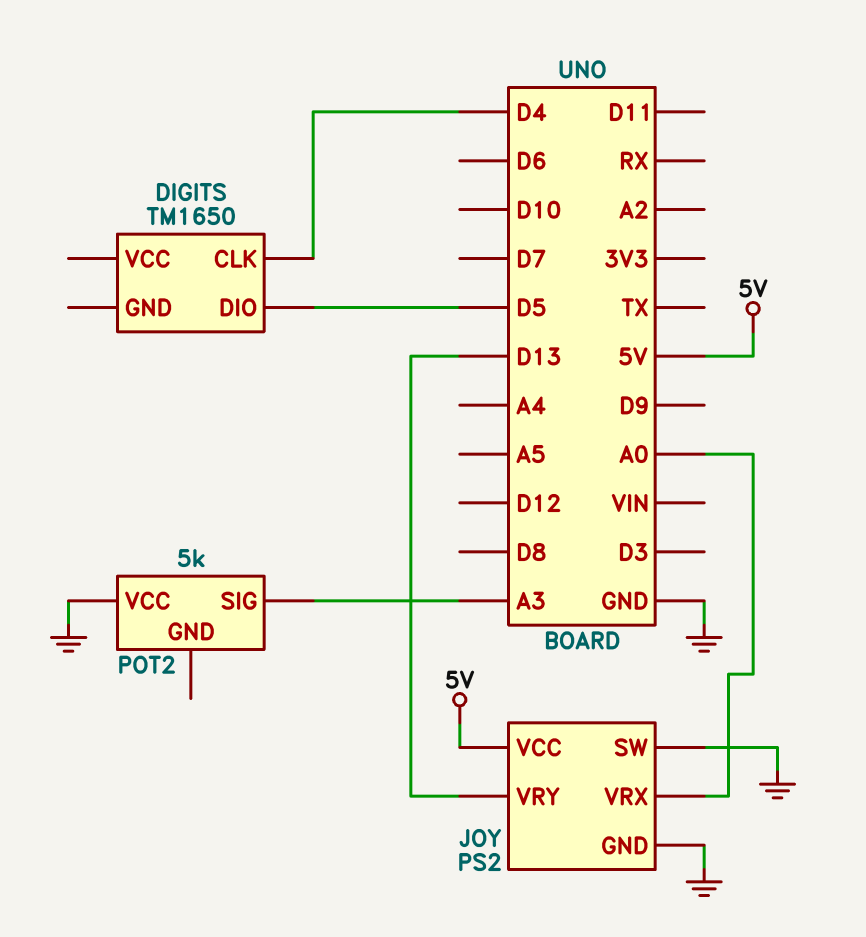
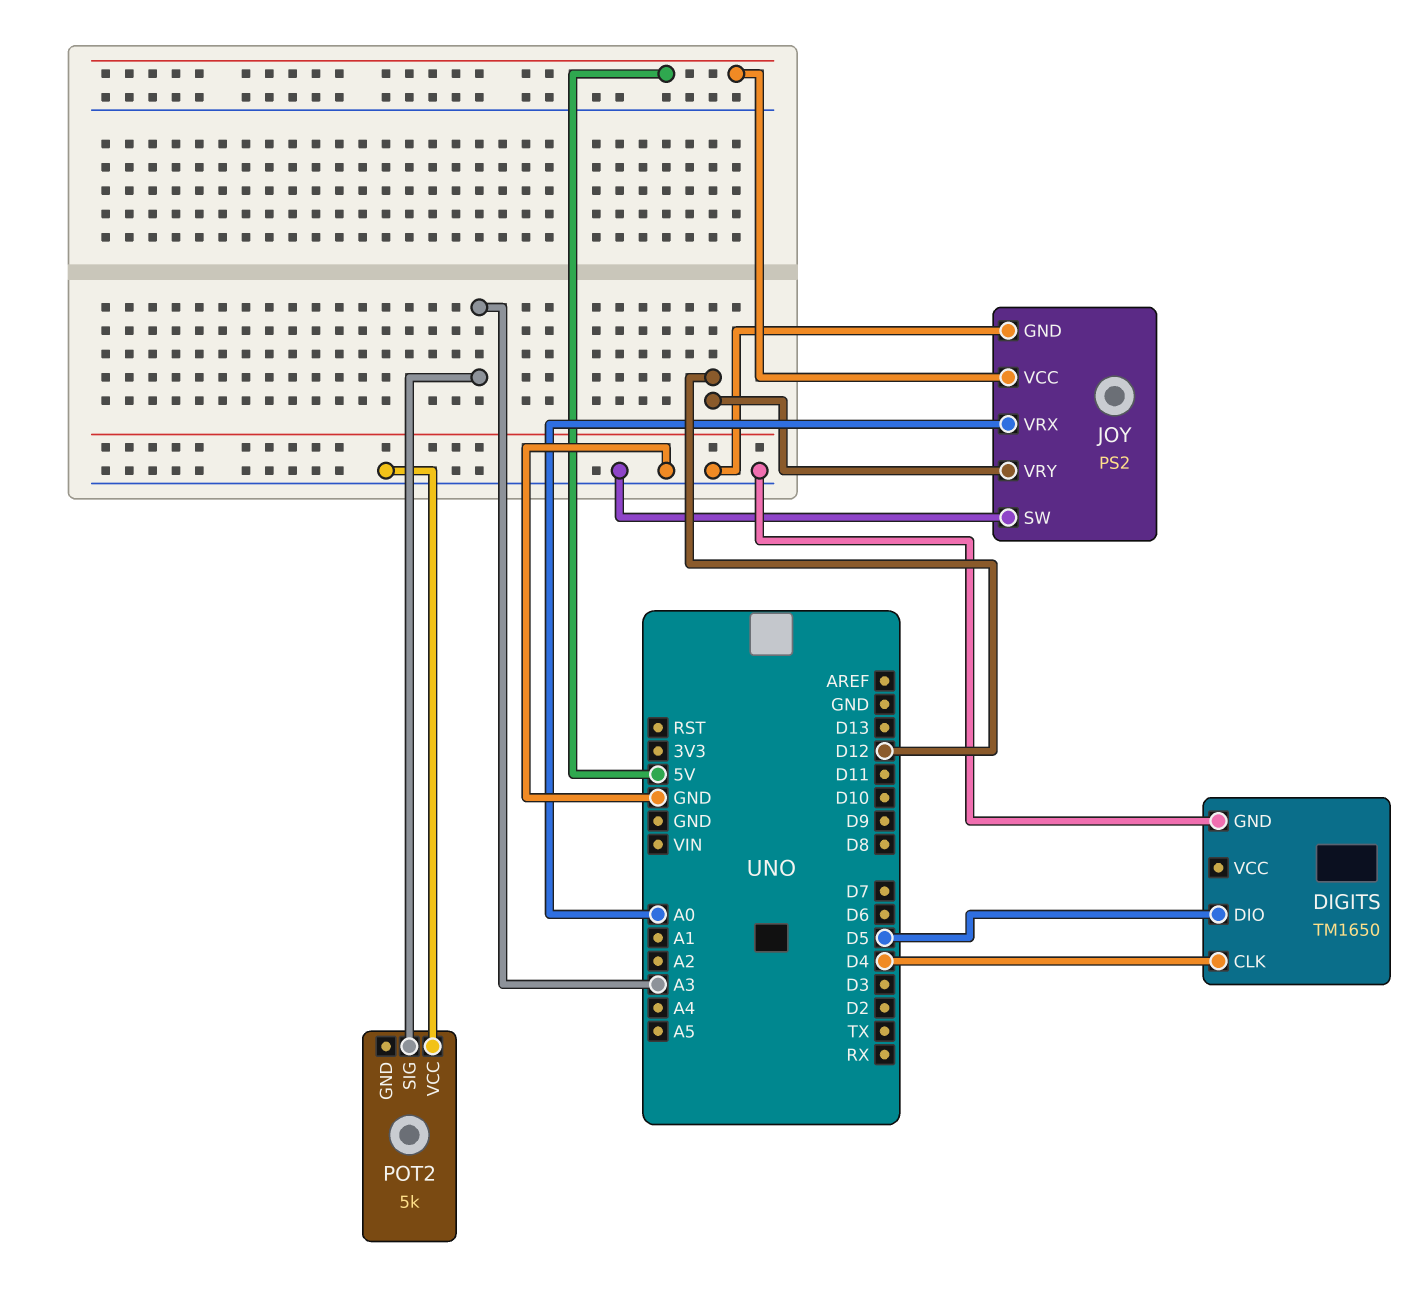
DIGITS pin GND: none -> GND
JOY pin VRY: D13 -> D12

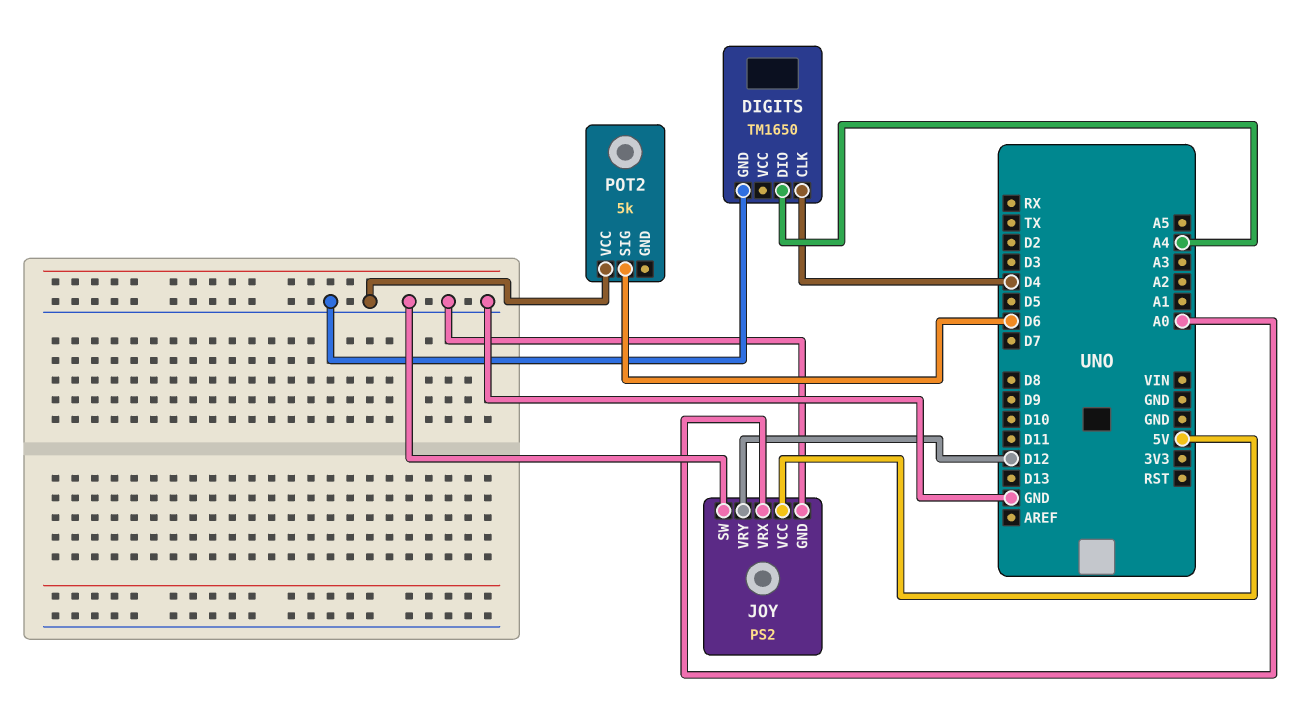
DIGITS pin DIO: D5 -> A4
POT2 pin SIG: A3 -> D6

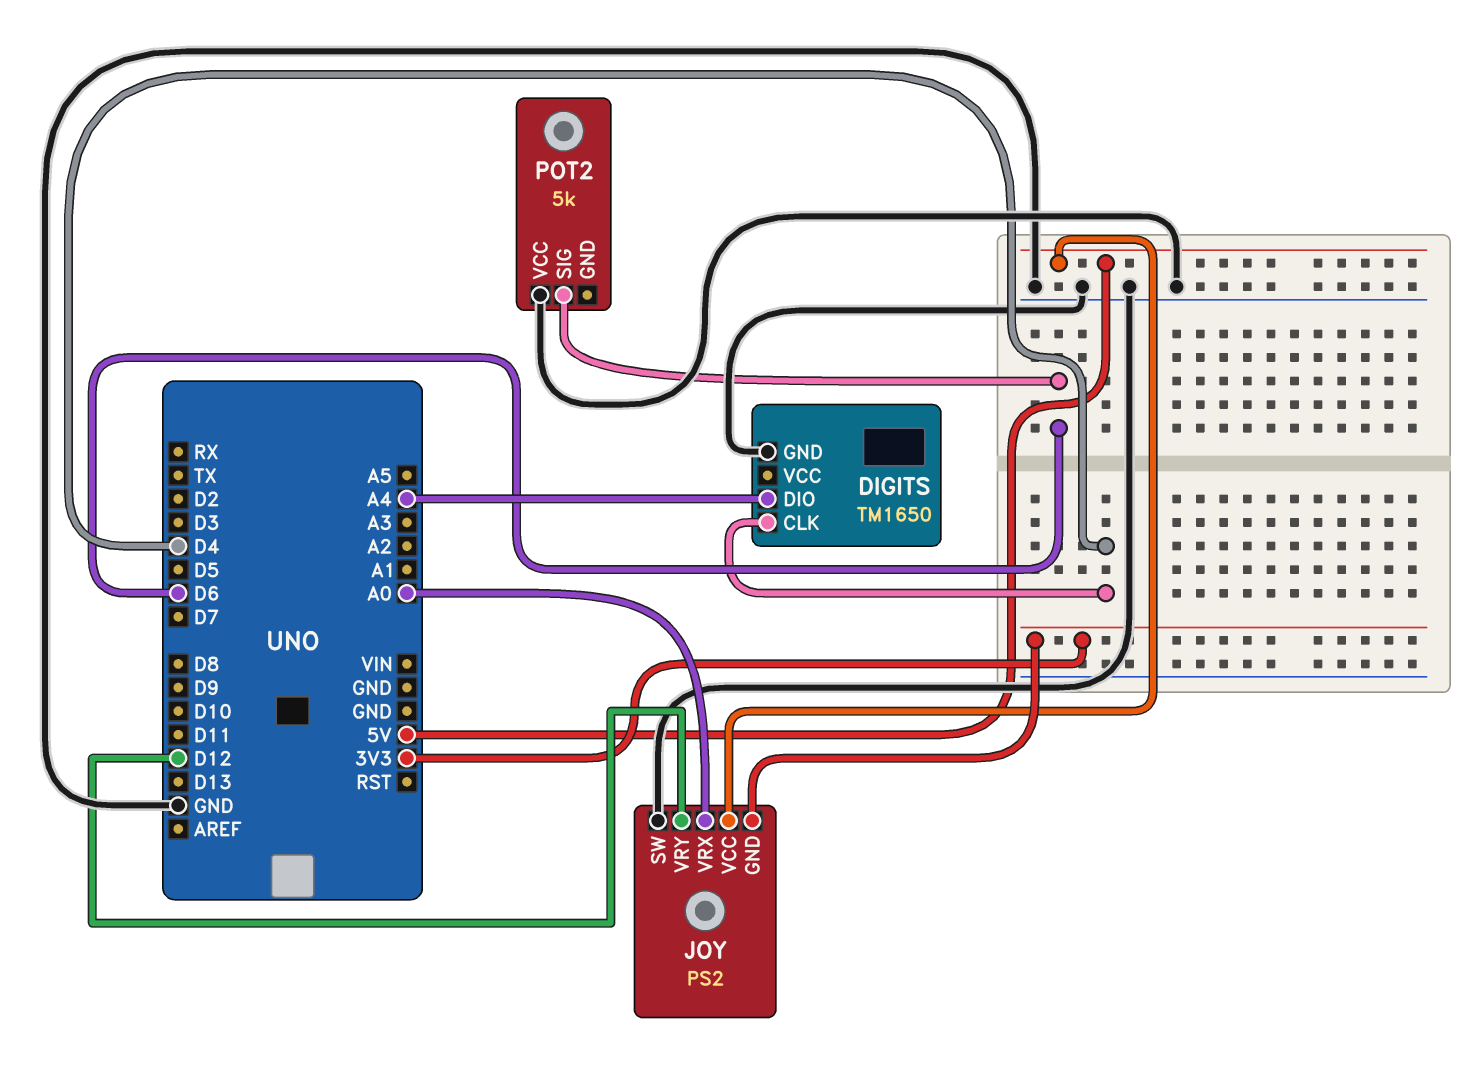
JOY pin GND: GND -> 3V3

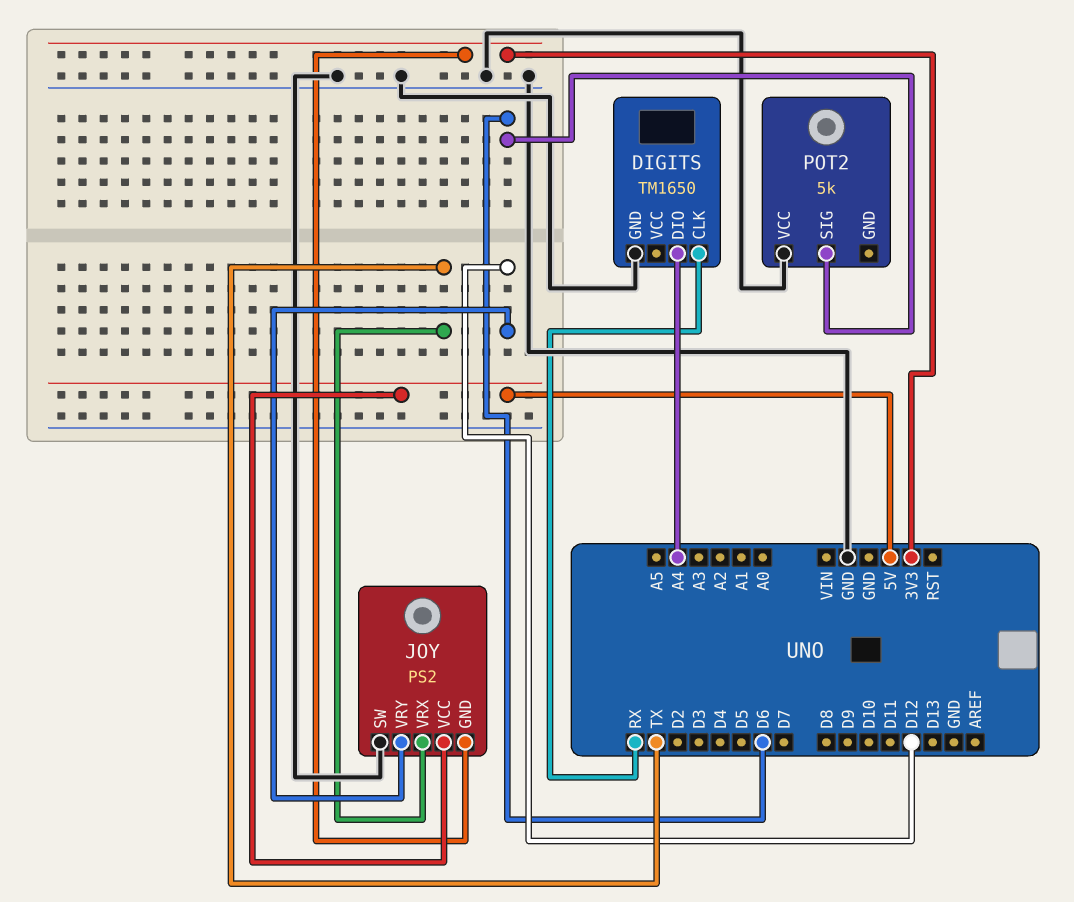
DIGITS pin CLK: D4 -> RX
JOY pin VRX: A0 -> TX

